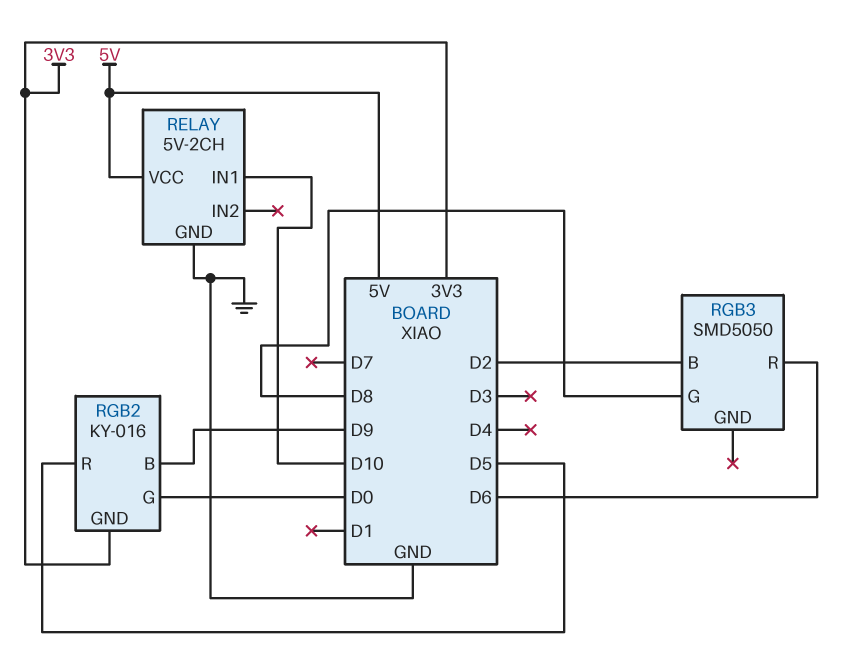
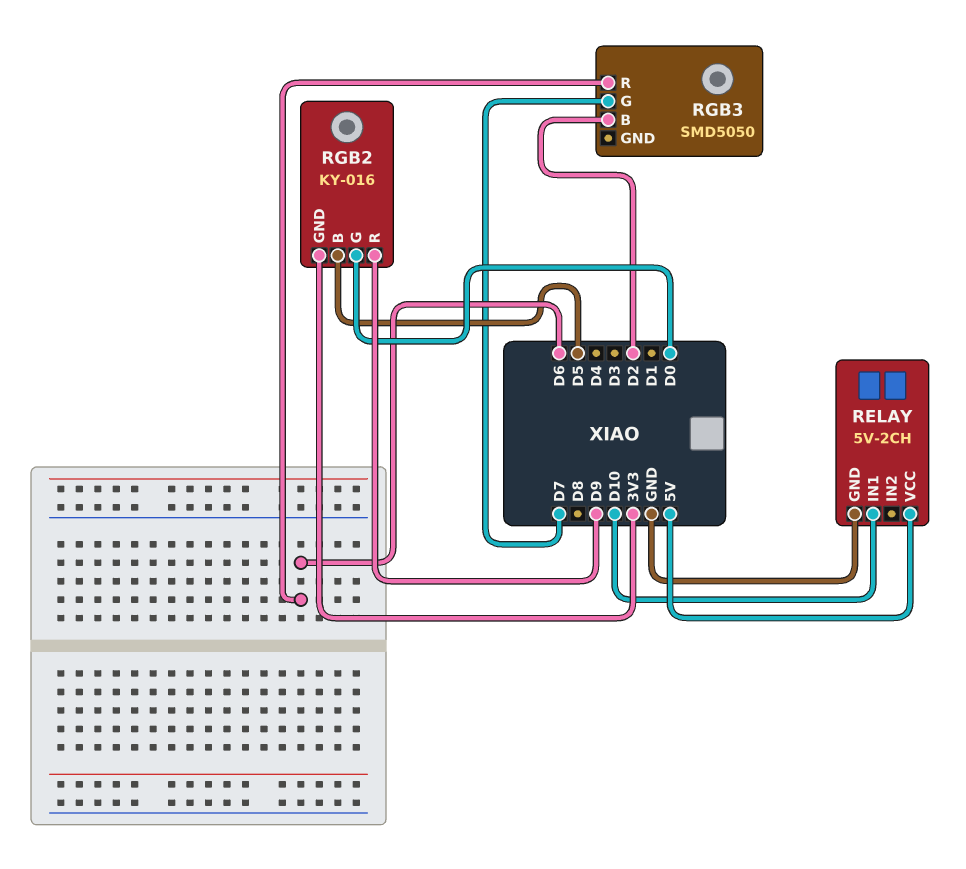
RGB2 pin B: D9 -> D5
RGB2 pin R: D5 -> D9
RGB3 pin G: D8 -> D7

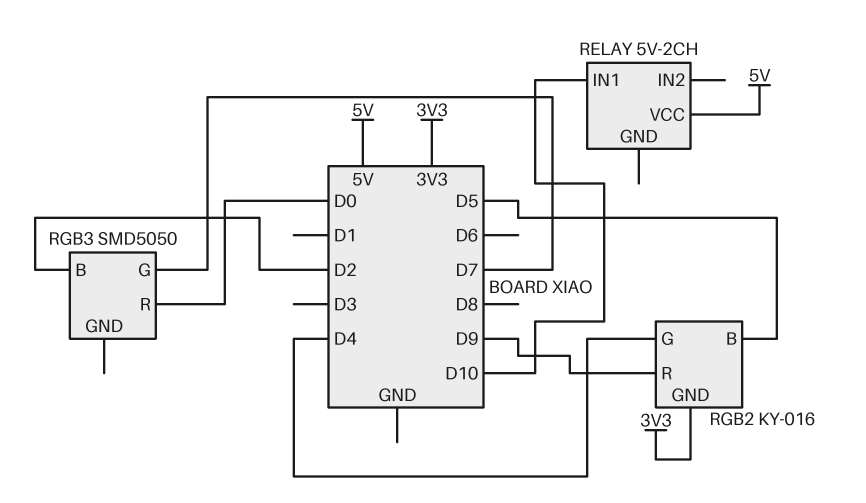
RELAY pin GND: GND -> none
RGB2 pin G: D0 -> D4
RGB3 pin R: D6 -> D0

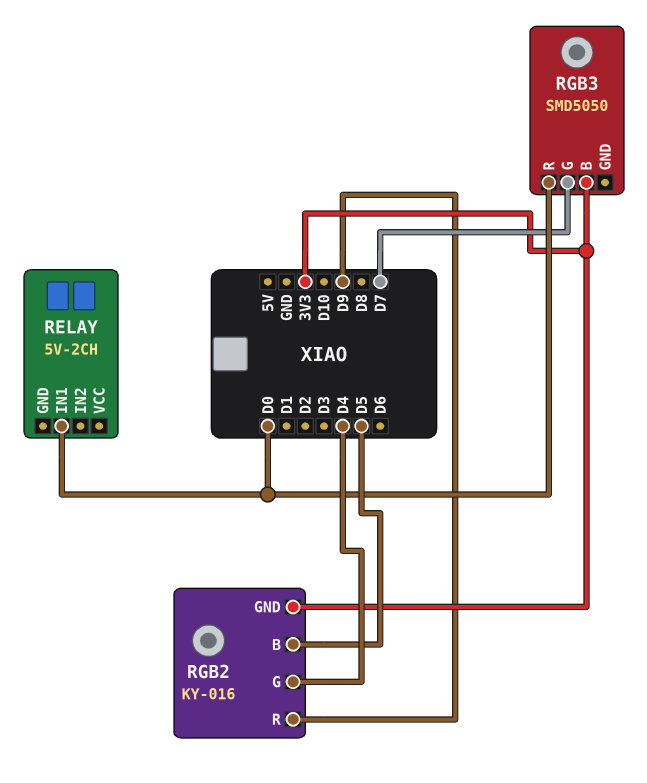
RELAY pin IN1: D10 -> D0
RELAY pin VCC: 5V -> none
RGB3 pin B: D2 -> 3V3

